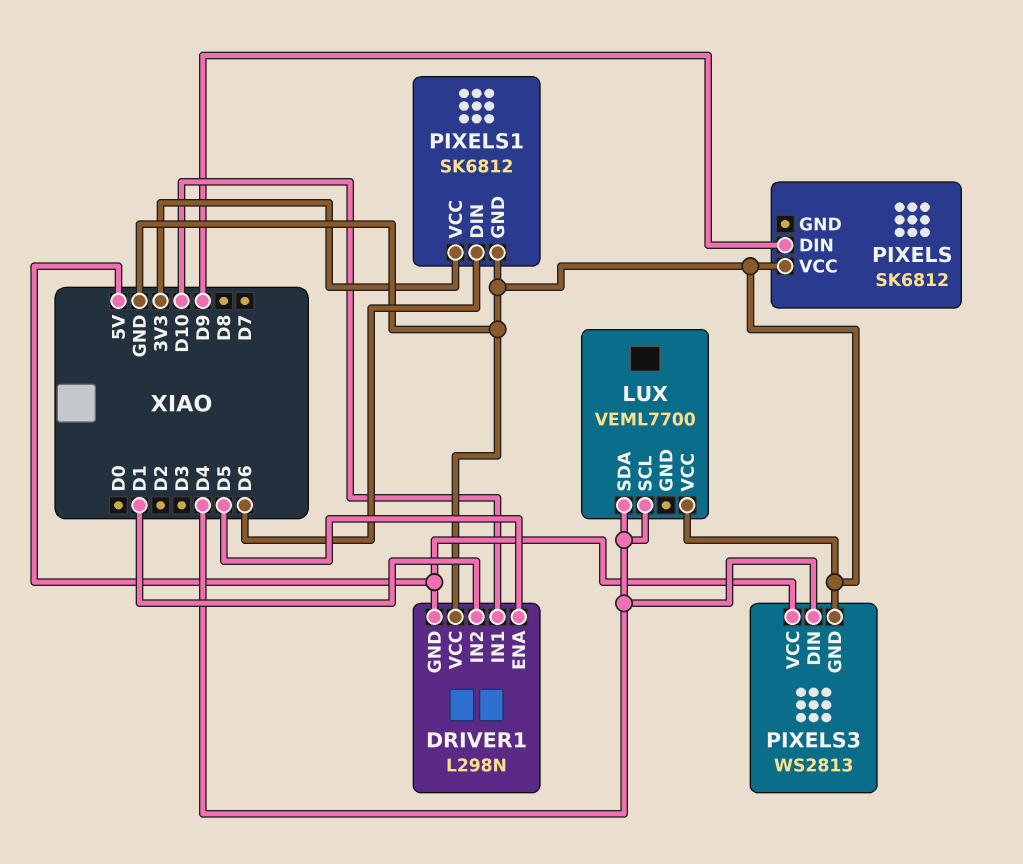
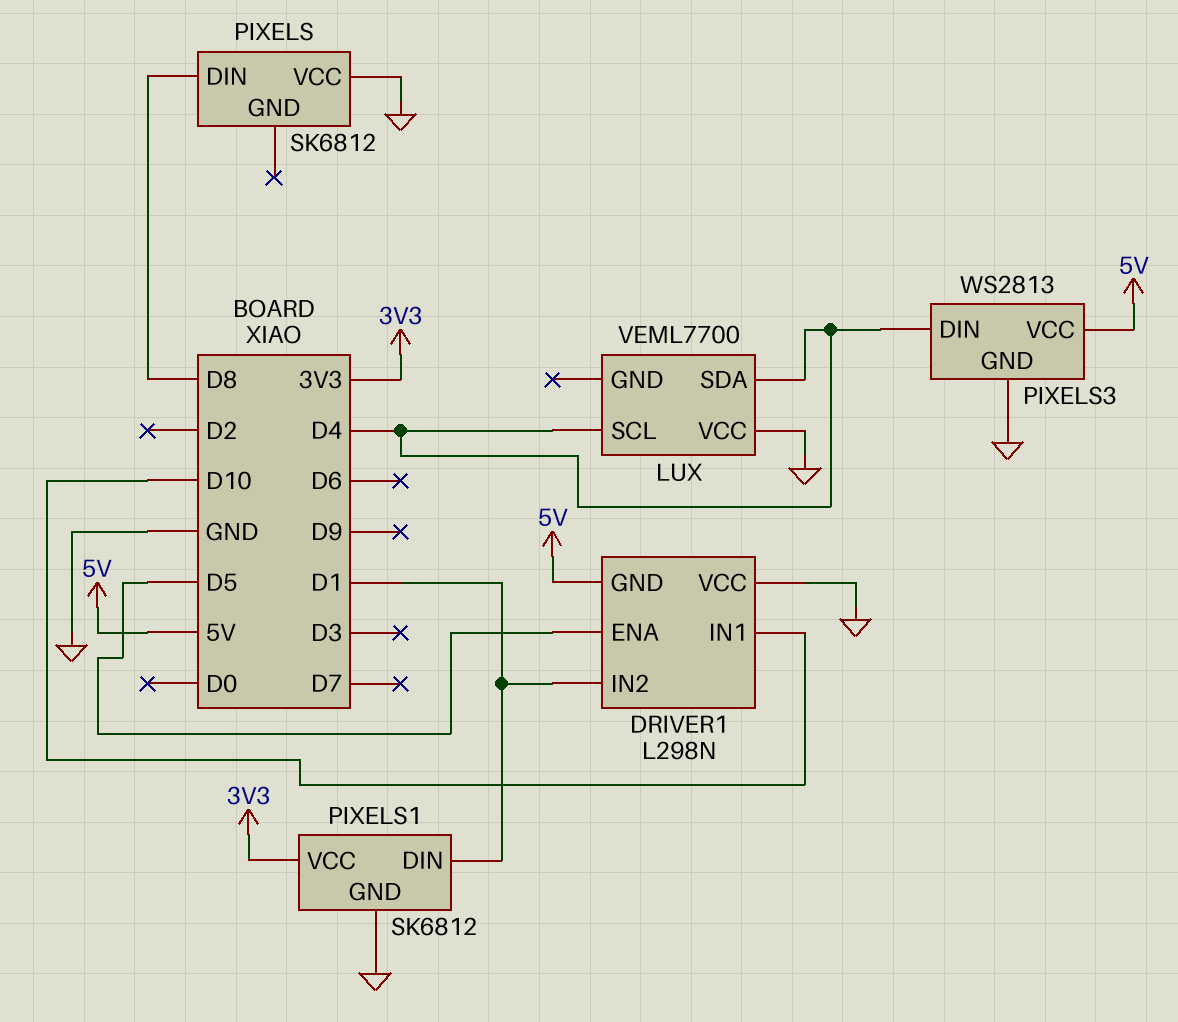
PIXELS pin DIN: D9 -> D8
PIXELS1 pin DIN: D6 -> D1

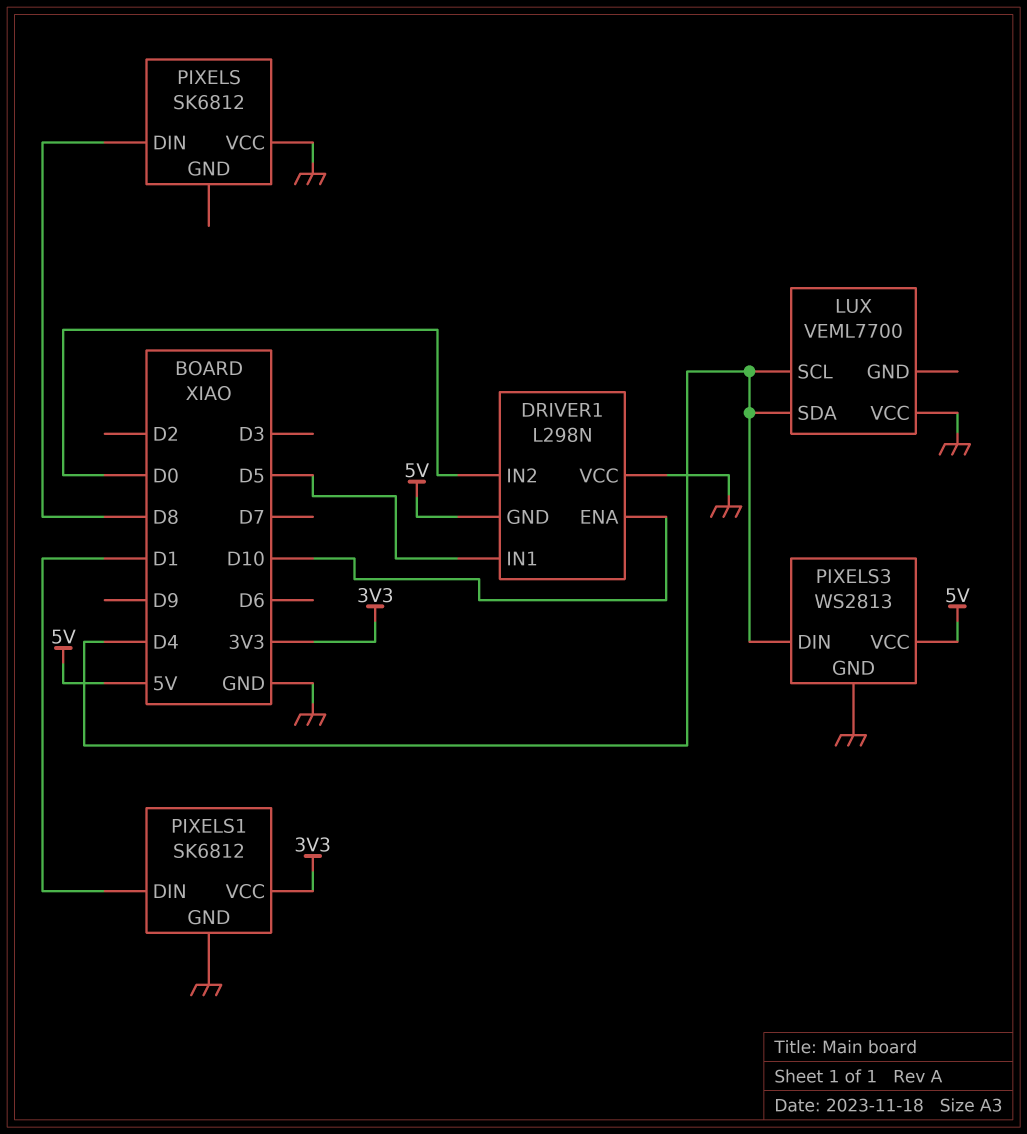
DRIVER1 pin ENA: D5 -> D10
DRIVER1 pin IN1: D10 -> D5
DRIVER1 pin IN2: D1 -> D0

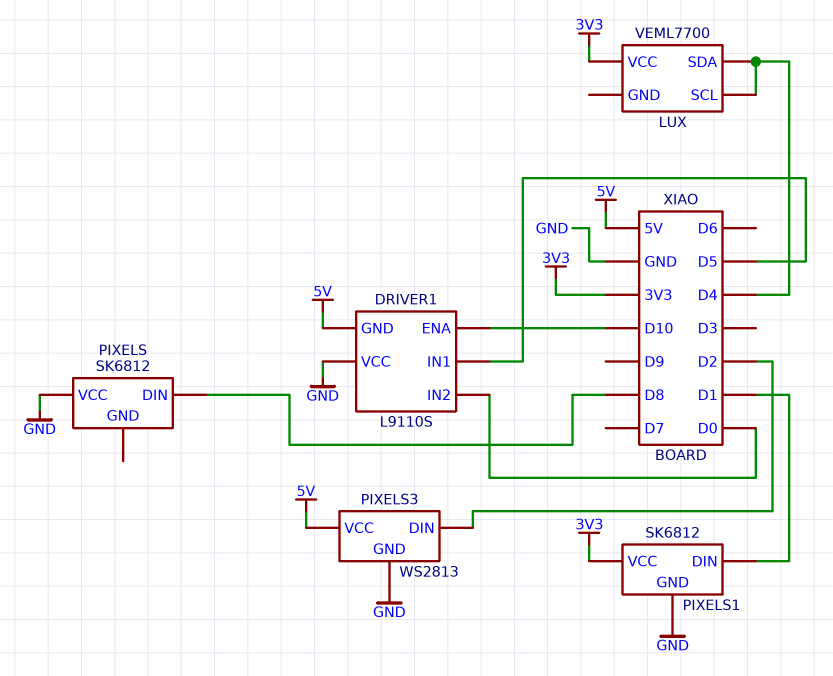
DRIVER1: L298N -> L9110S
LUX pin VCC: GND -> 3V3
PIXELS3 pin DIN: D4 -> D2

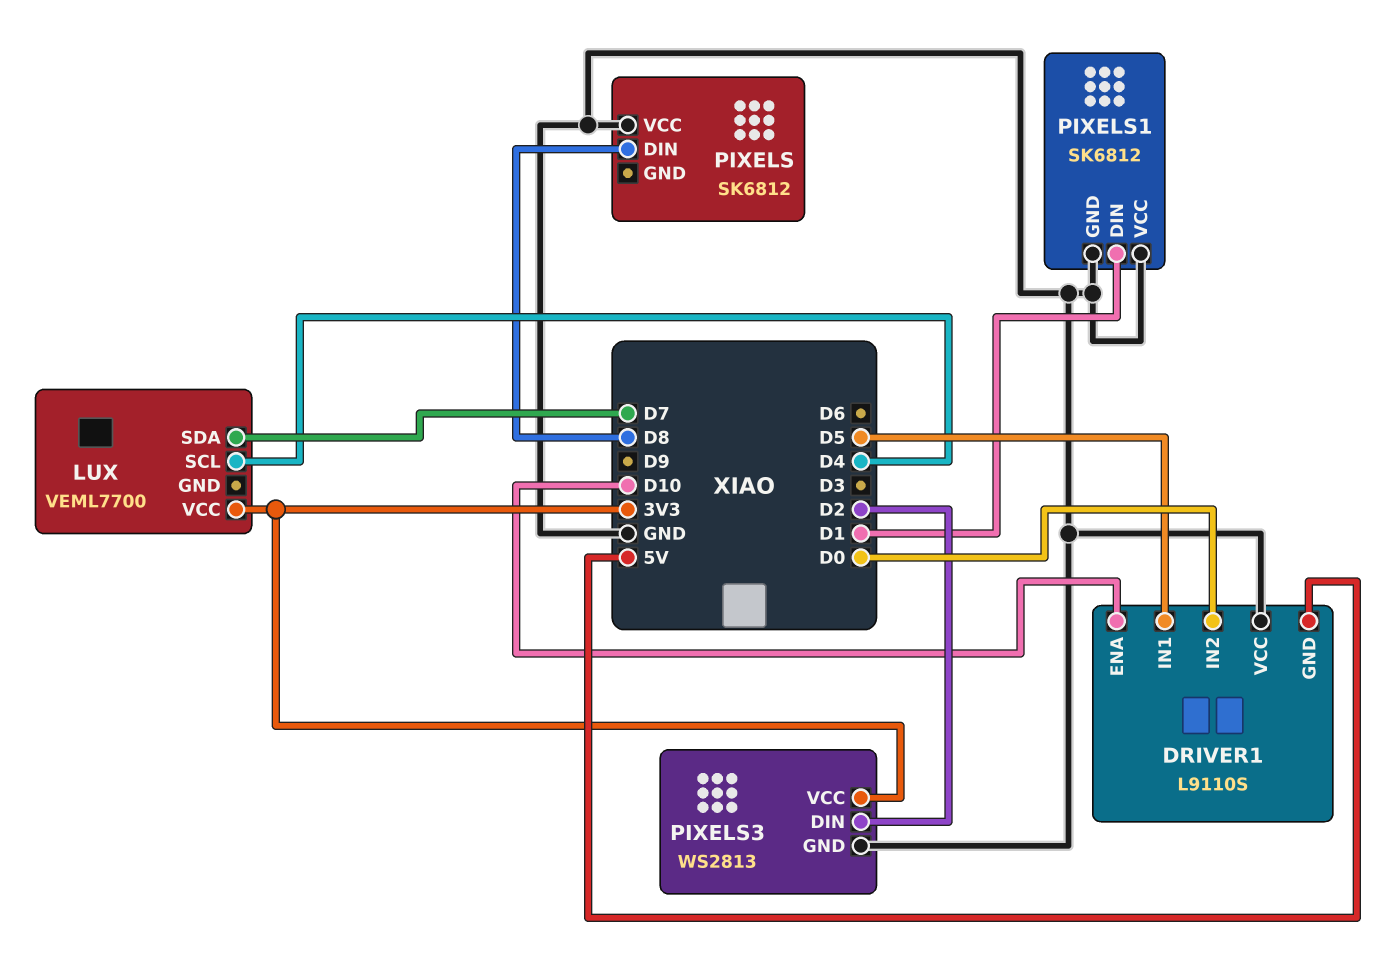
LUX pin SDA: D4 -> D7
PIXELS1 pin VCC: 3V3 -> GND
PIXELS3 pin VCC: 5V -> 3V3

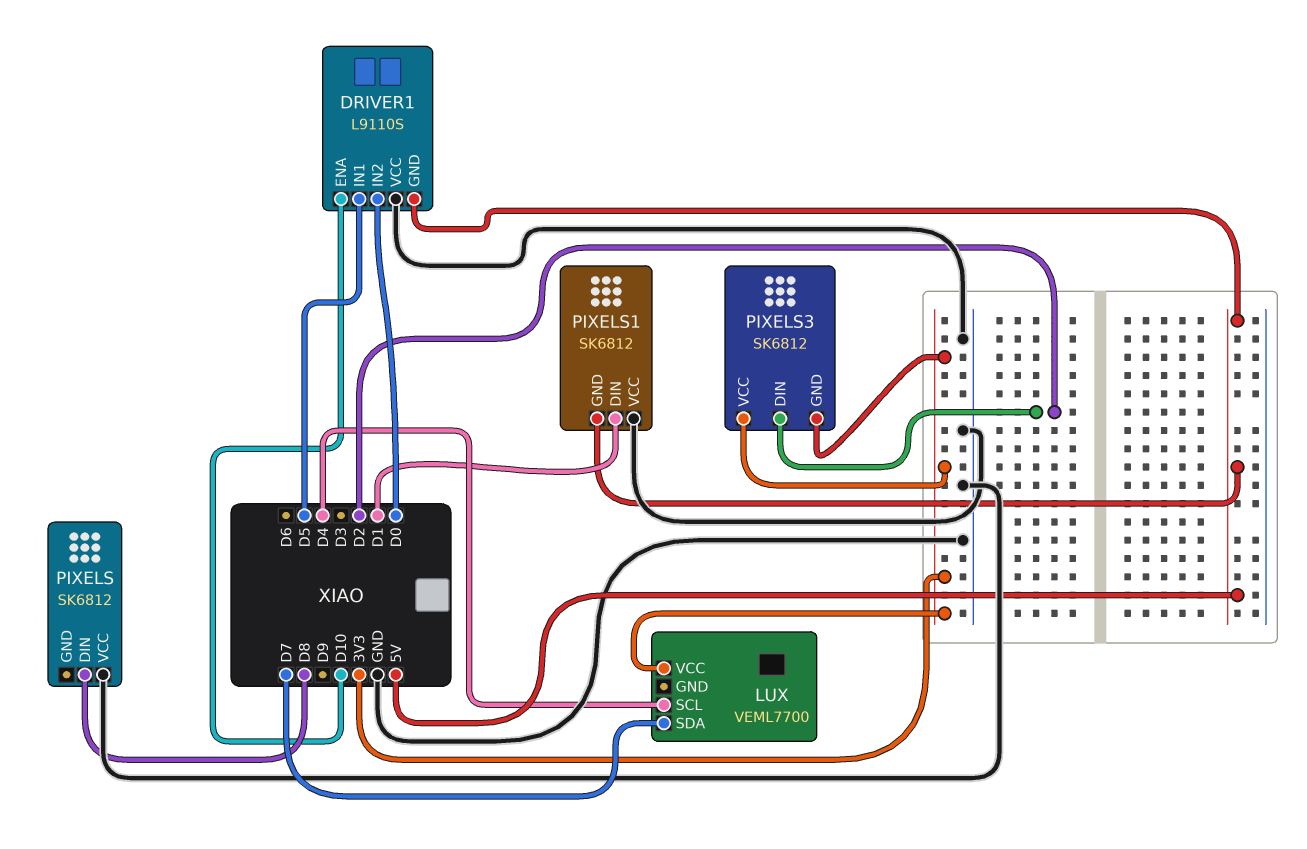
PIXELS1 pin GND: GND -> 5V
PIXELS3: WS2813 -> SK6812
PIXELS3 pin GND: GND -> 3V3

